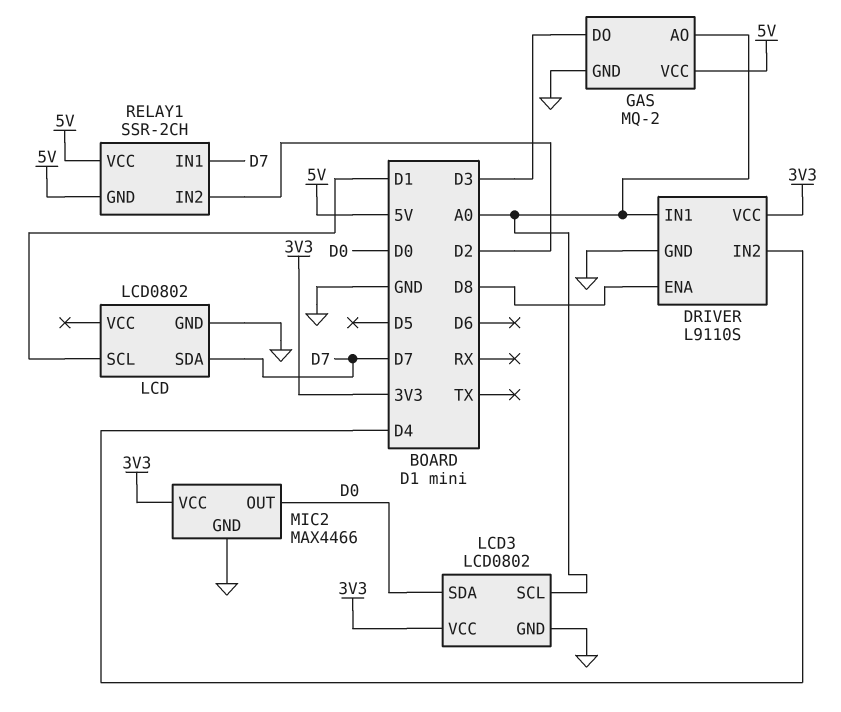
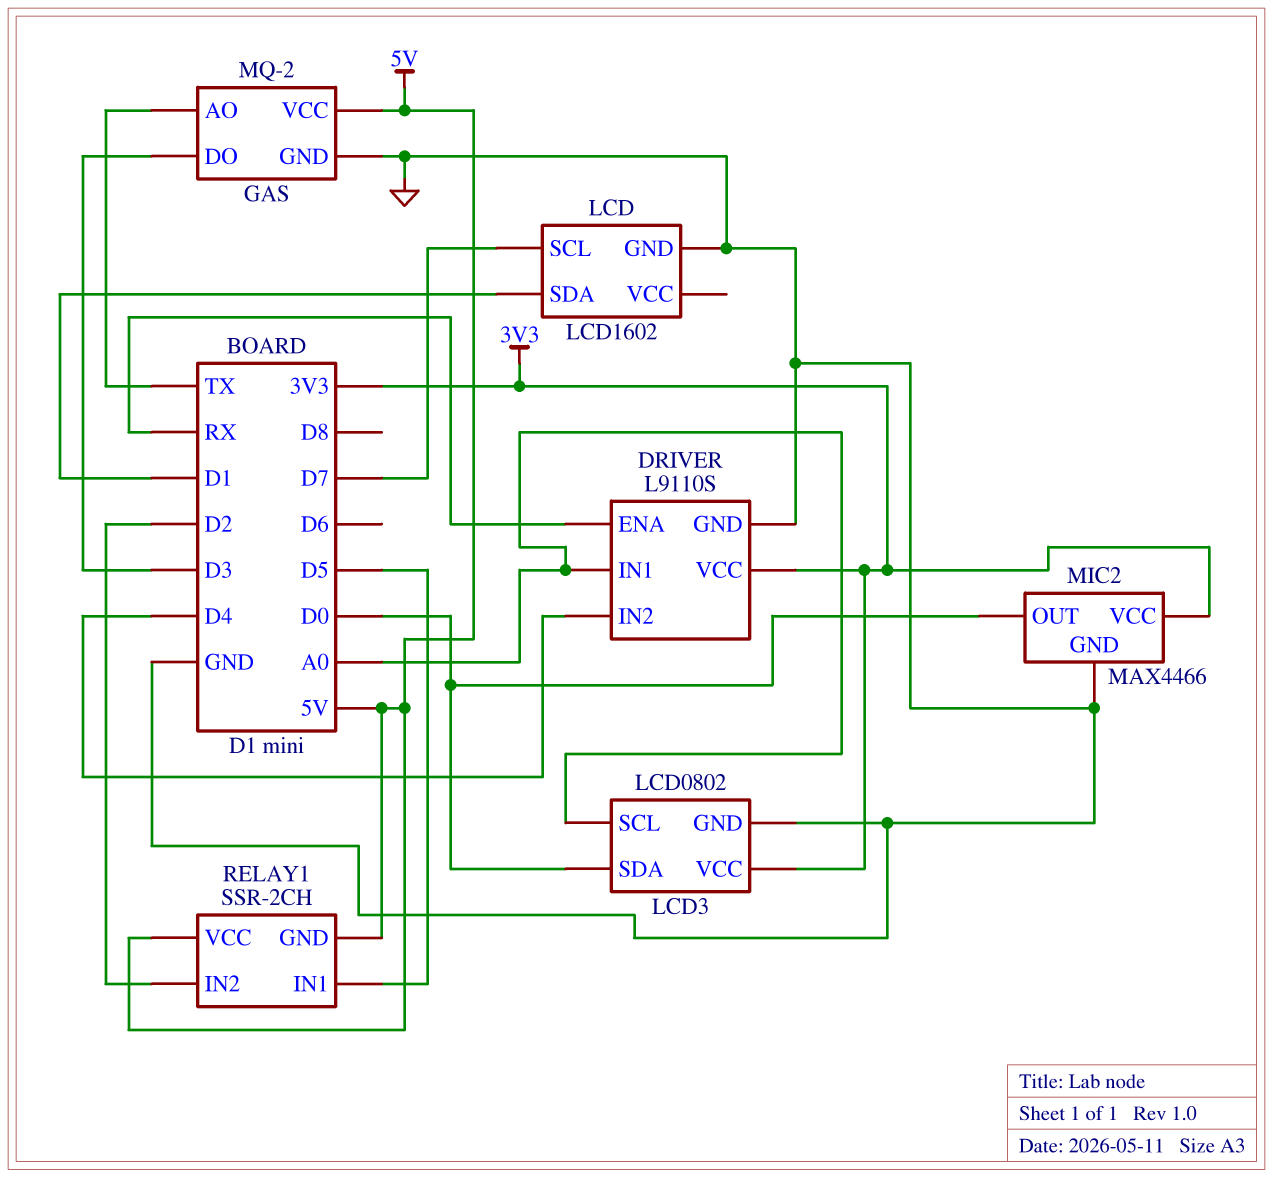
DRIVER pin ENA: D8 -> RX
GAS pin AO: A0 -> TX
LCD: LCD0802 -> LCD1602
LCD pin SCL: D1 -> D7
LCD pin SDA: D7 -> D1
RELAY1 pin IN1: D7 -> D5

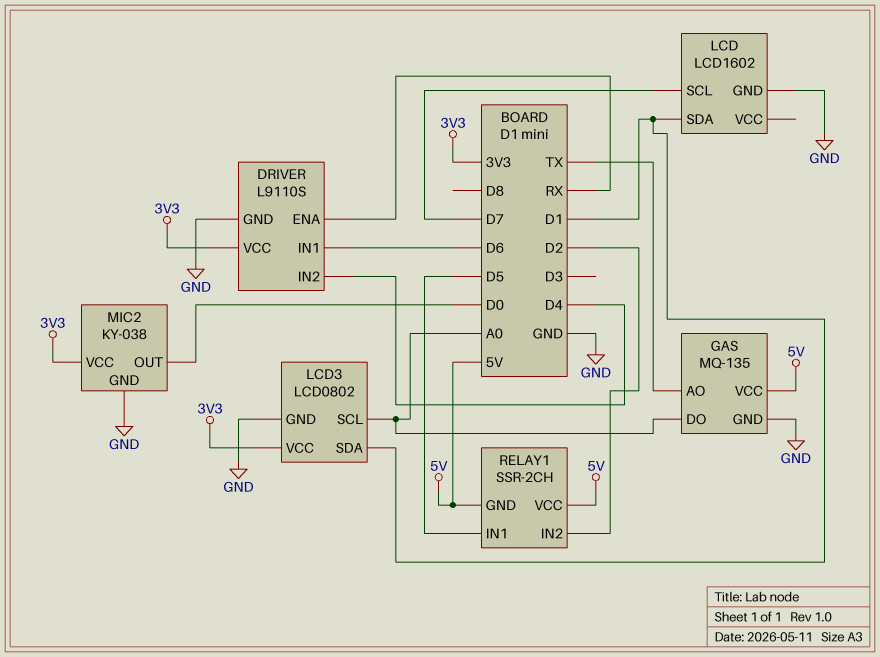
DRIVER pin IN1: A0 -> D6
GAS: MQ-2 -> MQ-135
GAS pin DO: D3 -> A0
LCD3 pin SDA: D0 -> D1
MIC2: MAX4466 -> KY-038

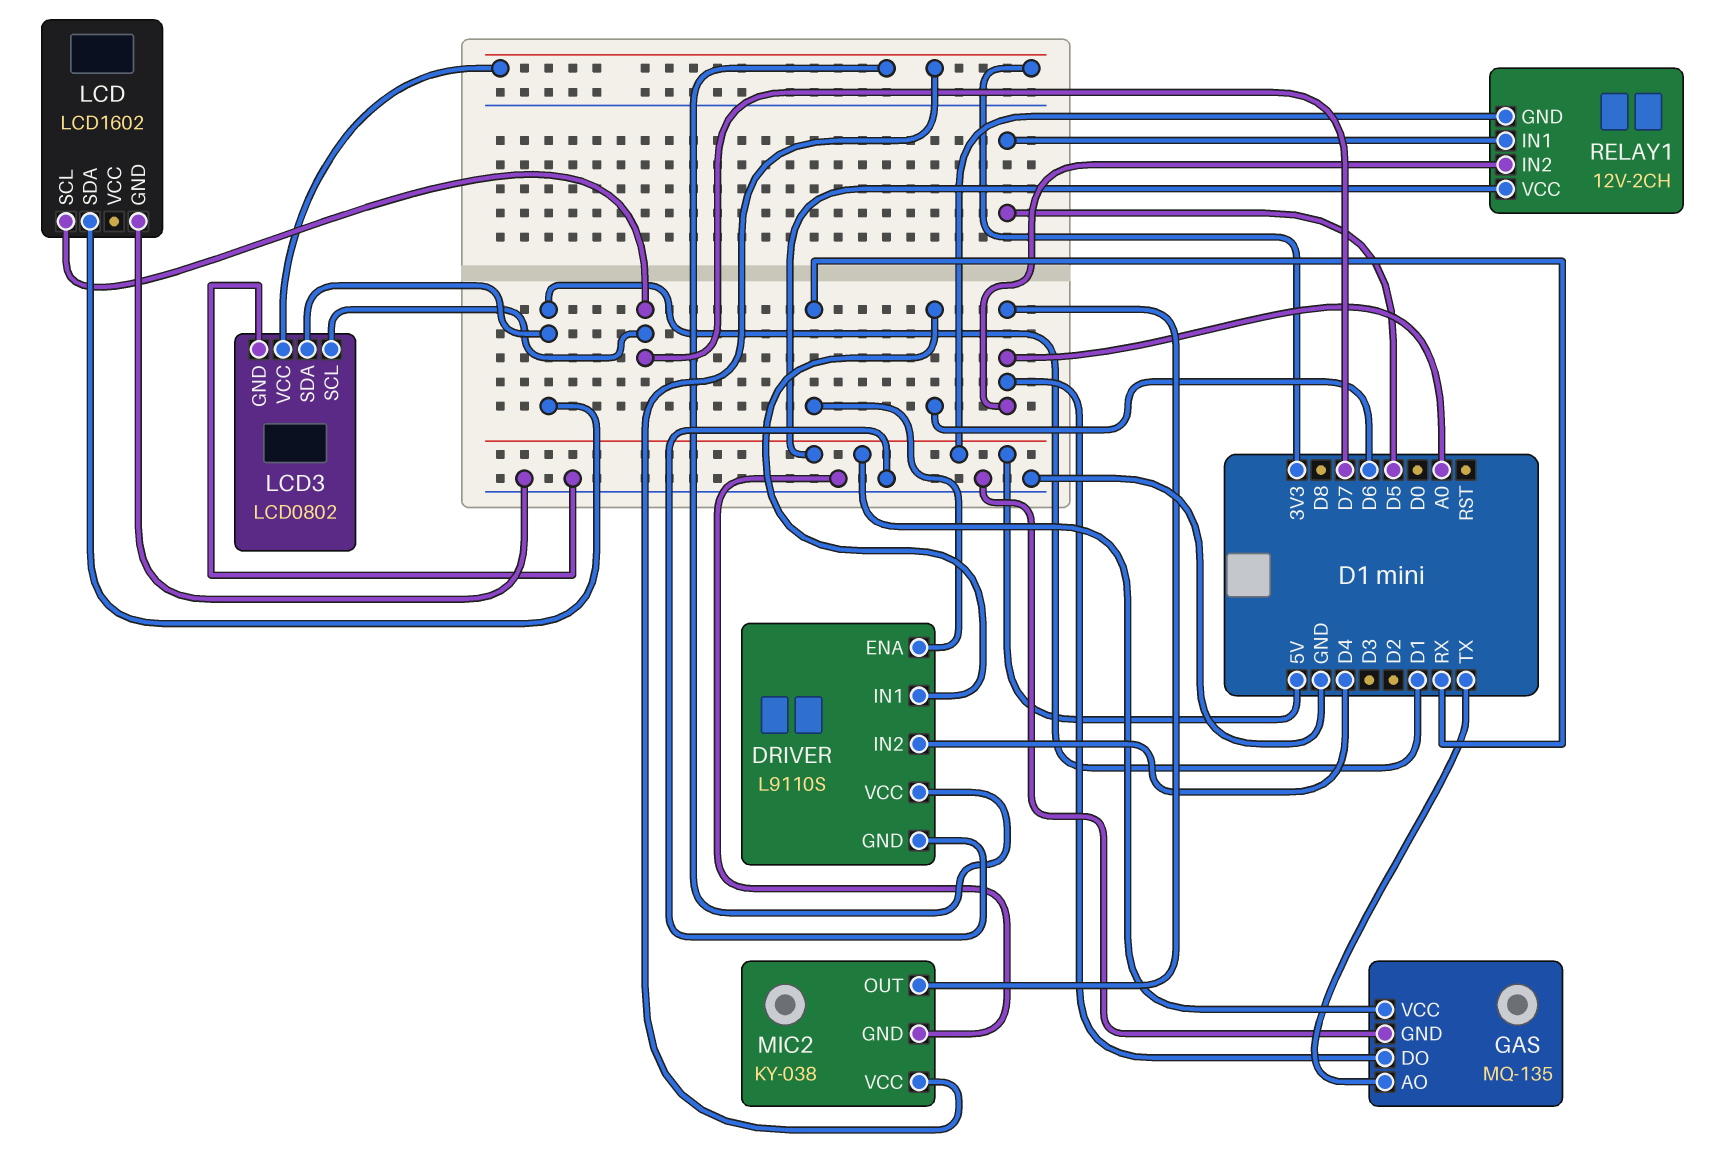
LCD3 pin SCL: A0 -> D7
MIC2 pin OUT: D0 -> A0
RELAY1: SSR-2CH -> 12V-2CH
RELAY1 pin IN2: D2 -> A0

